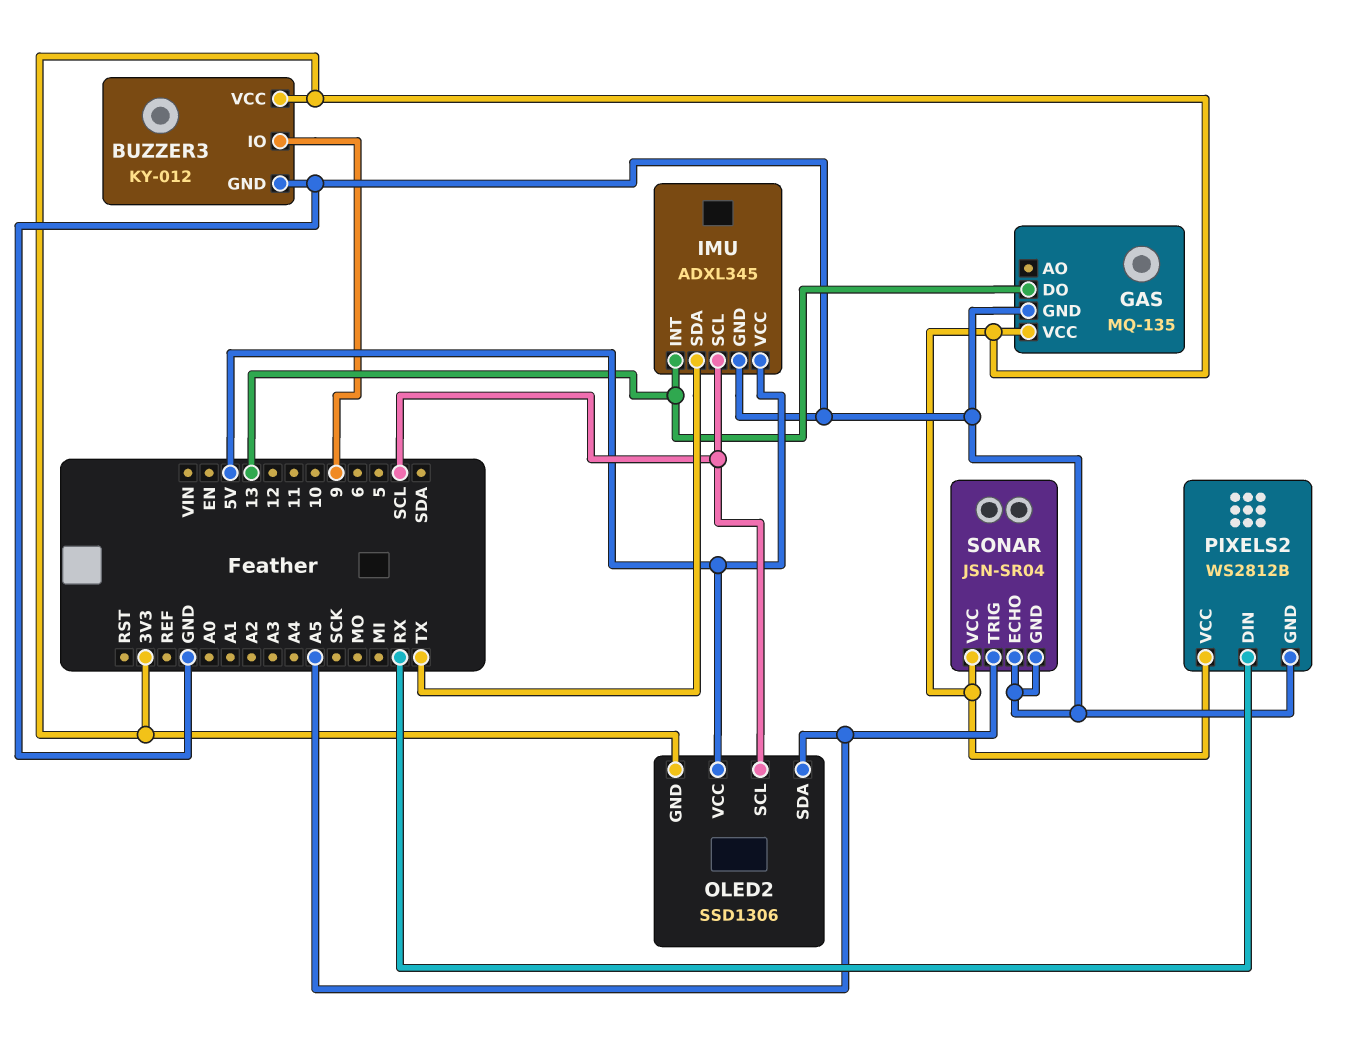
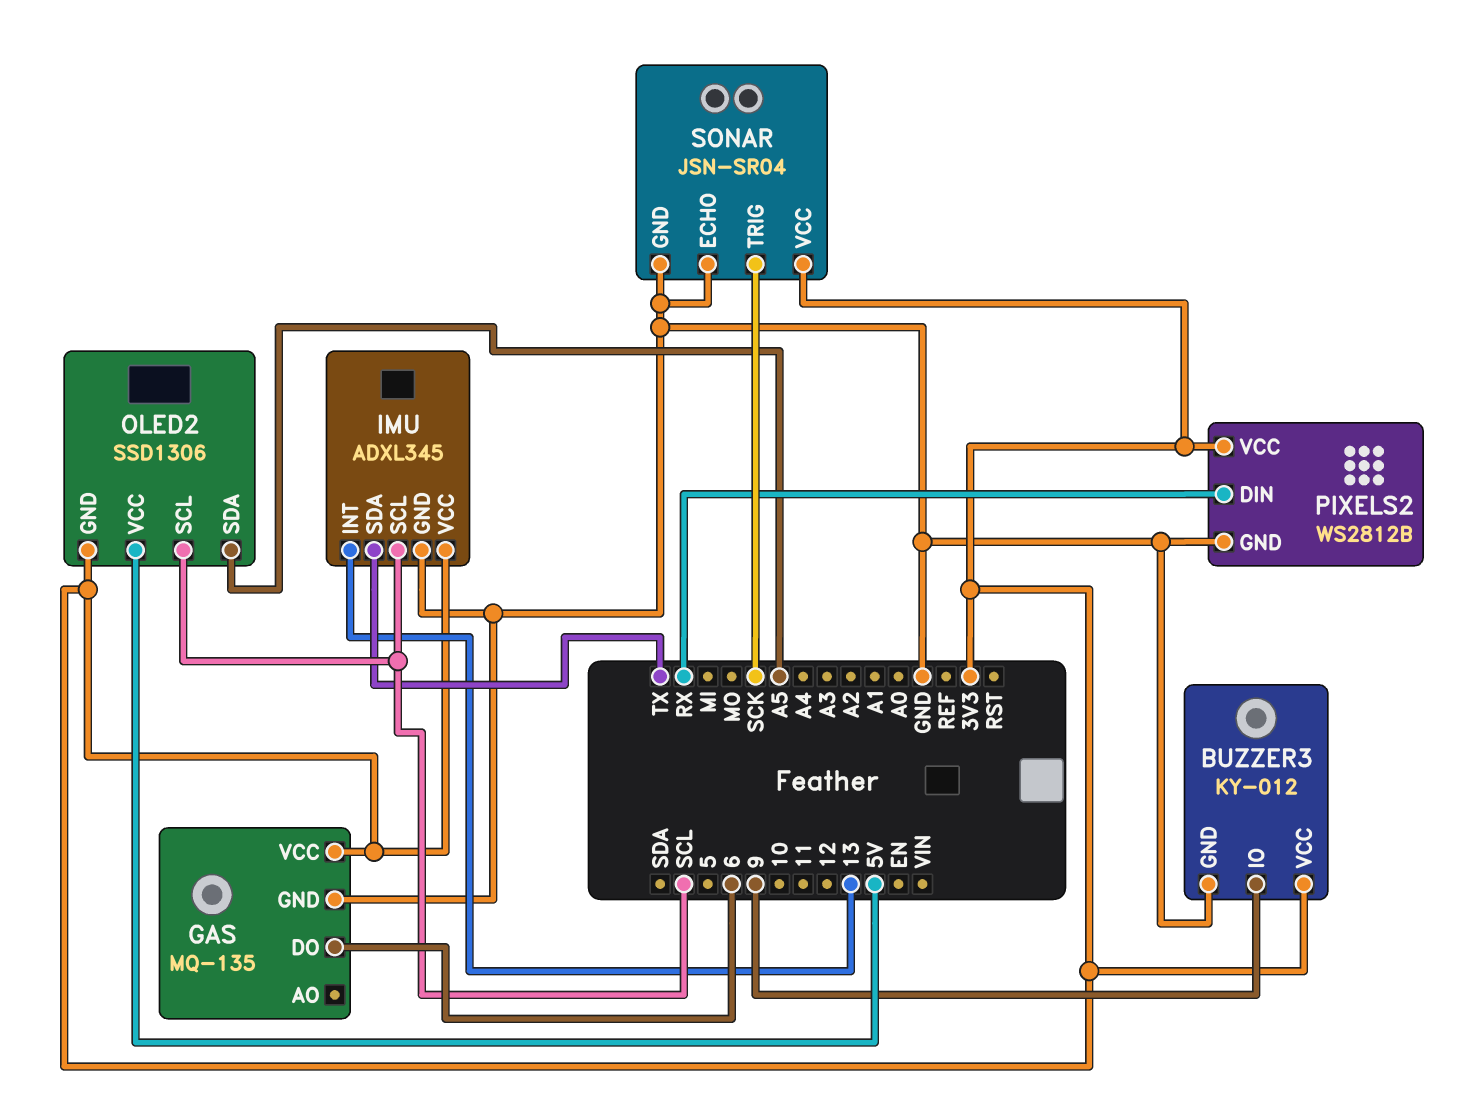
GAS pin DO: 13 -> 6
IMU pin VCC: 5V -> 3V3
SONAR pin TRIG: A5 -> SCK

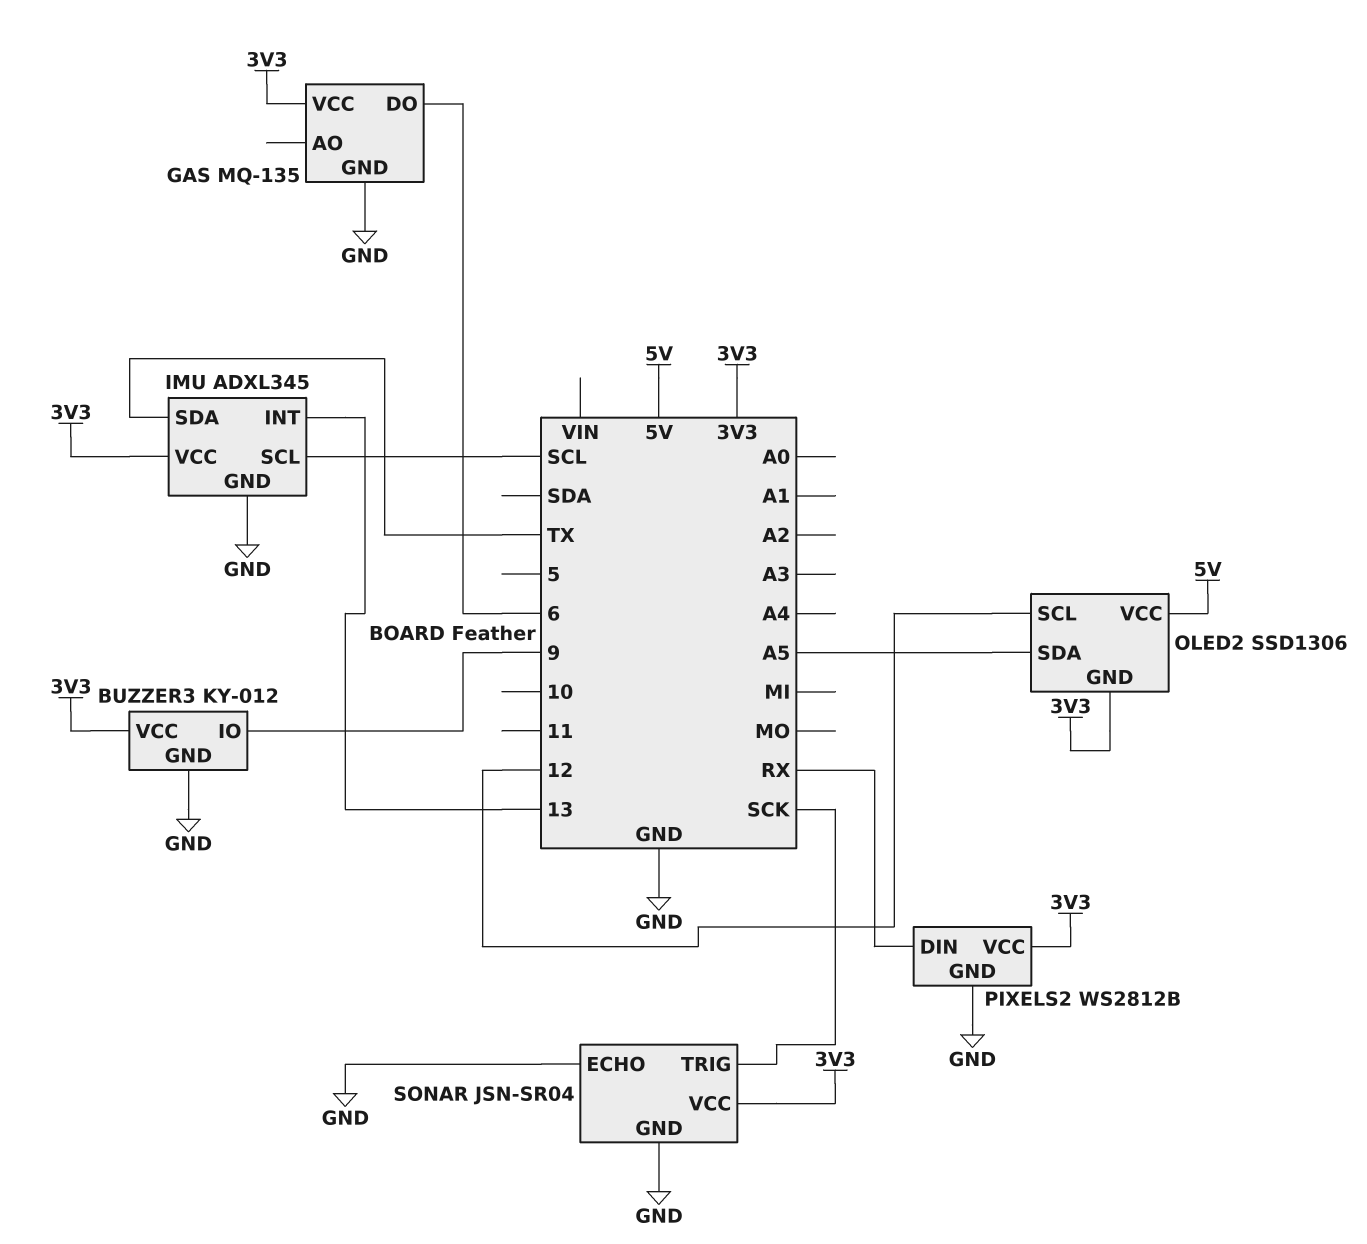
OLED2 pin SCL: SCL -> 12

